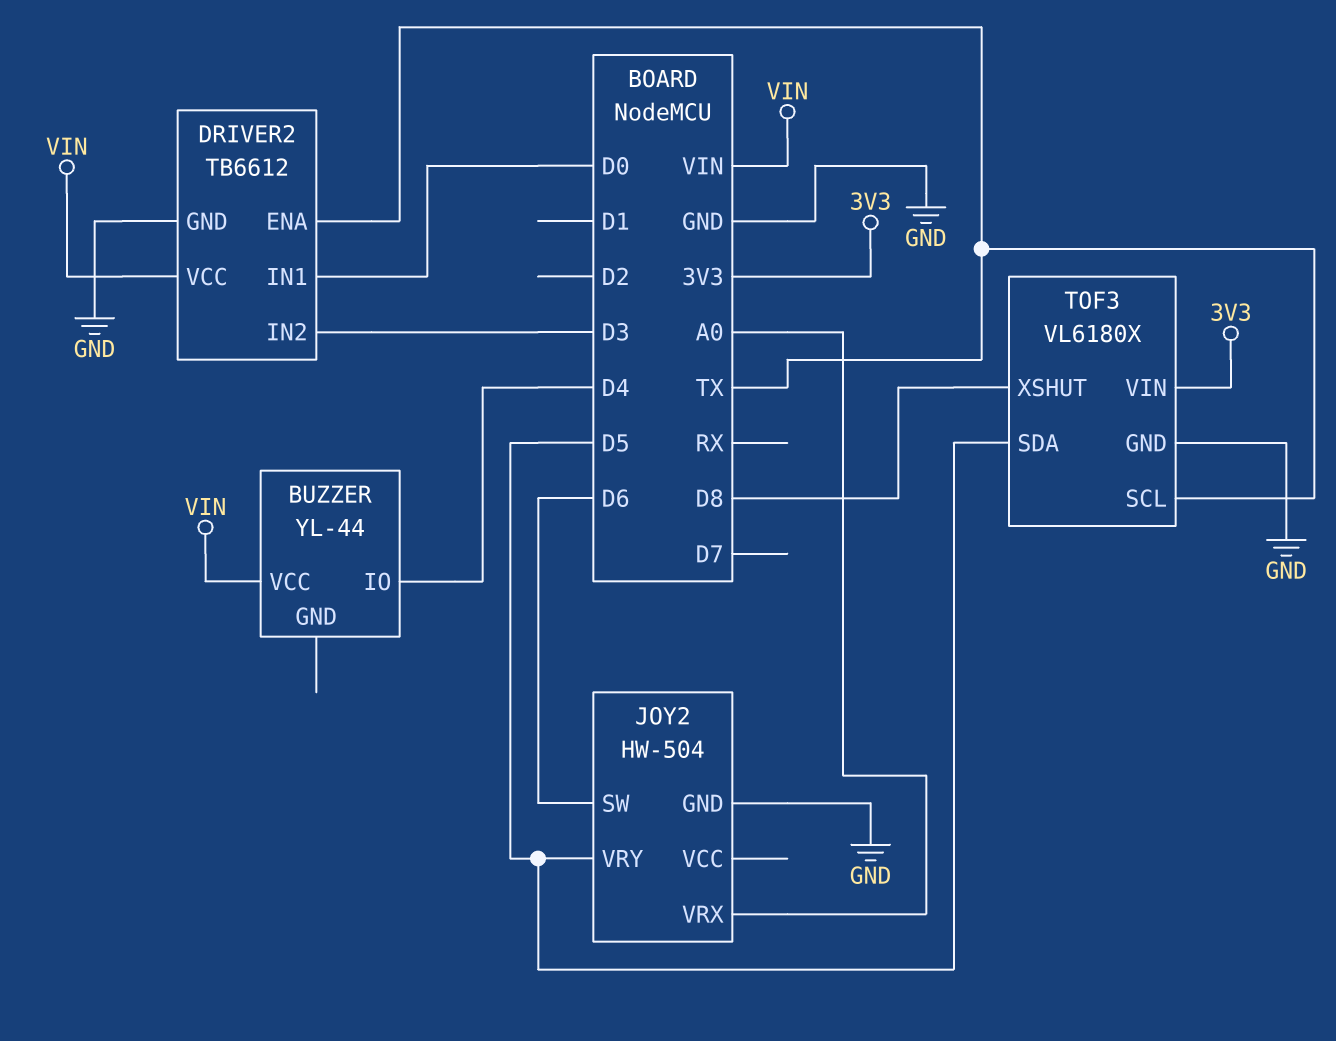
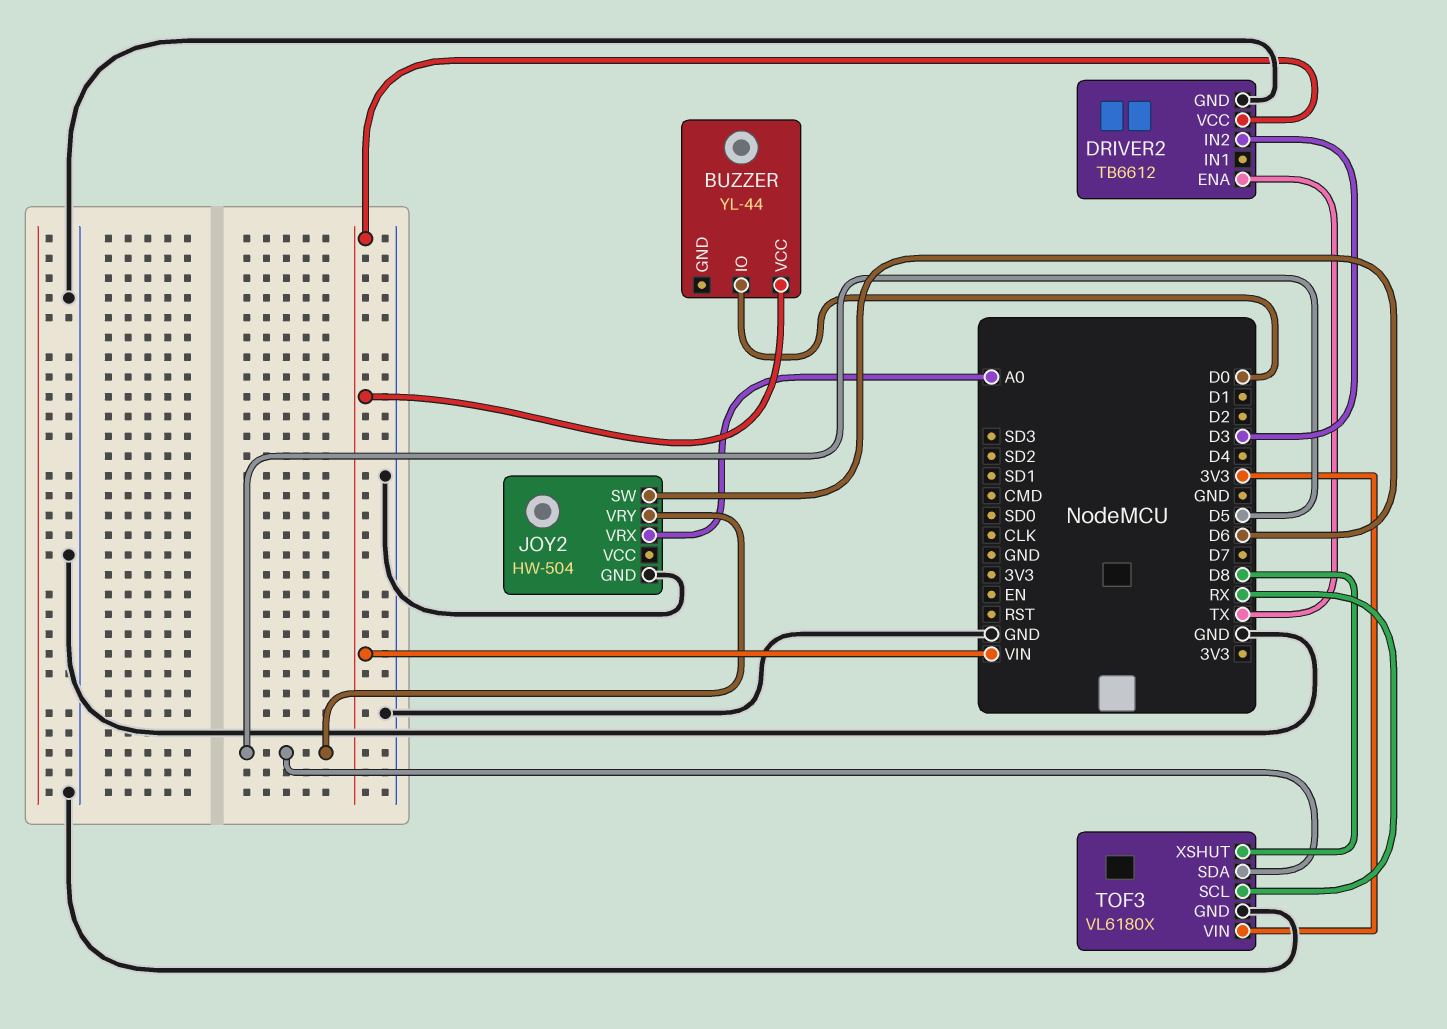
BUZZER pin IO: D4 -> D0
DRIVER2 pin IN1: D0 -> none
TOF3 pin SCL: TX -> RX

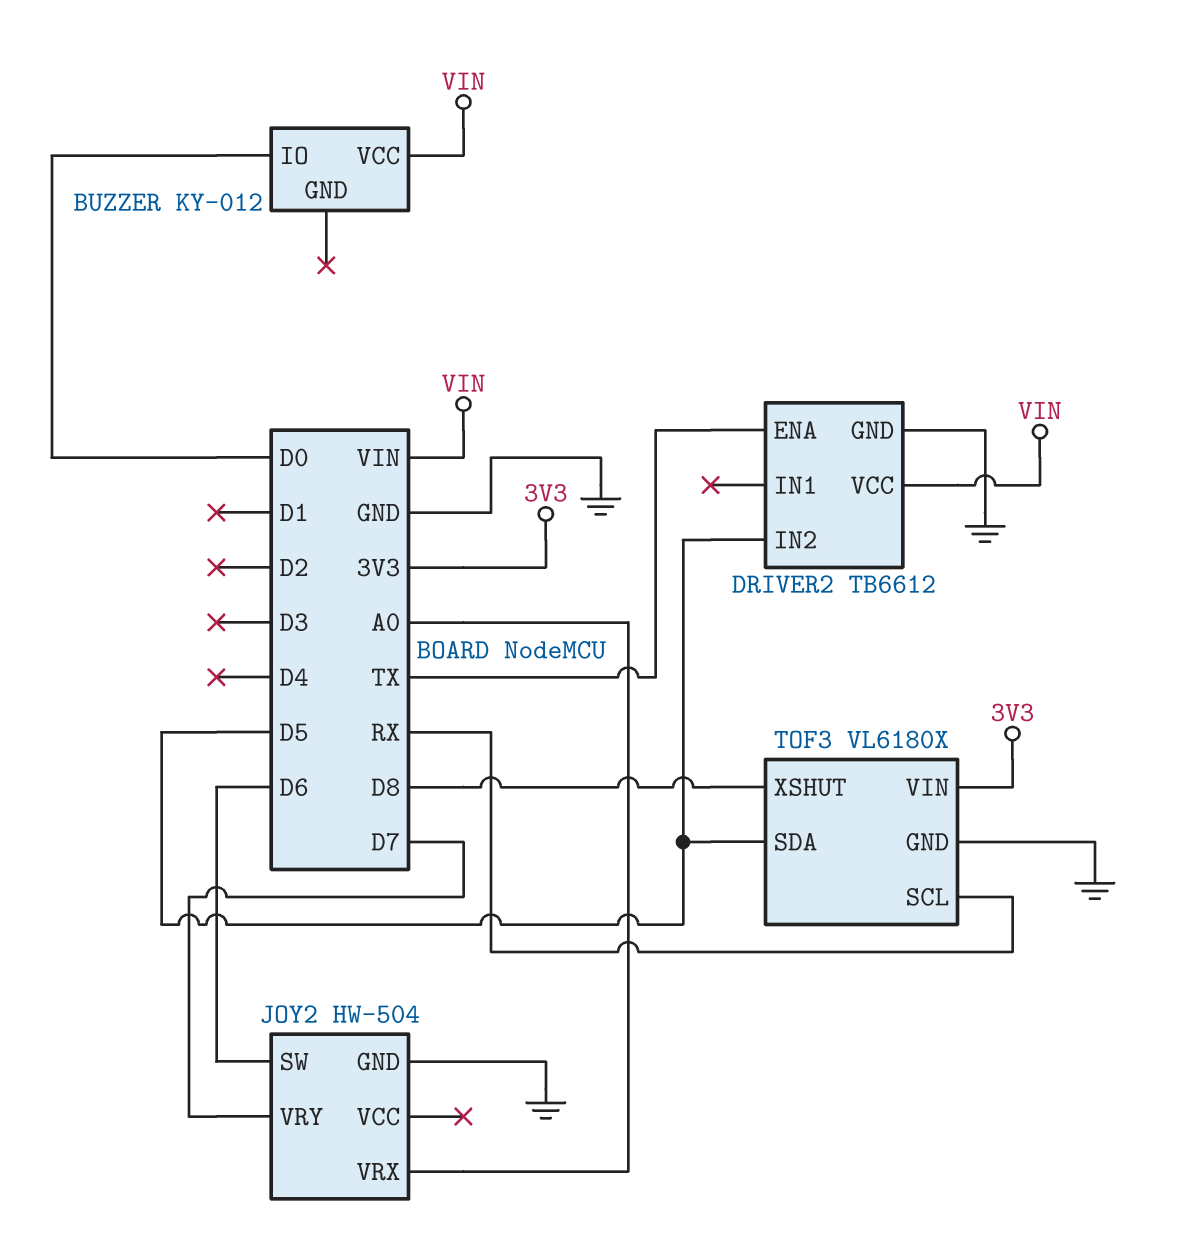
BUZZER: YL-44 -> KY-012
DRIVER2 pin IN2: D3 -> D5
JOY2 pin VRY: D5 -> D7

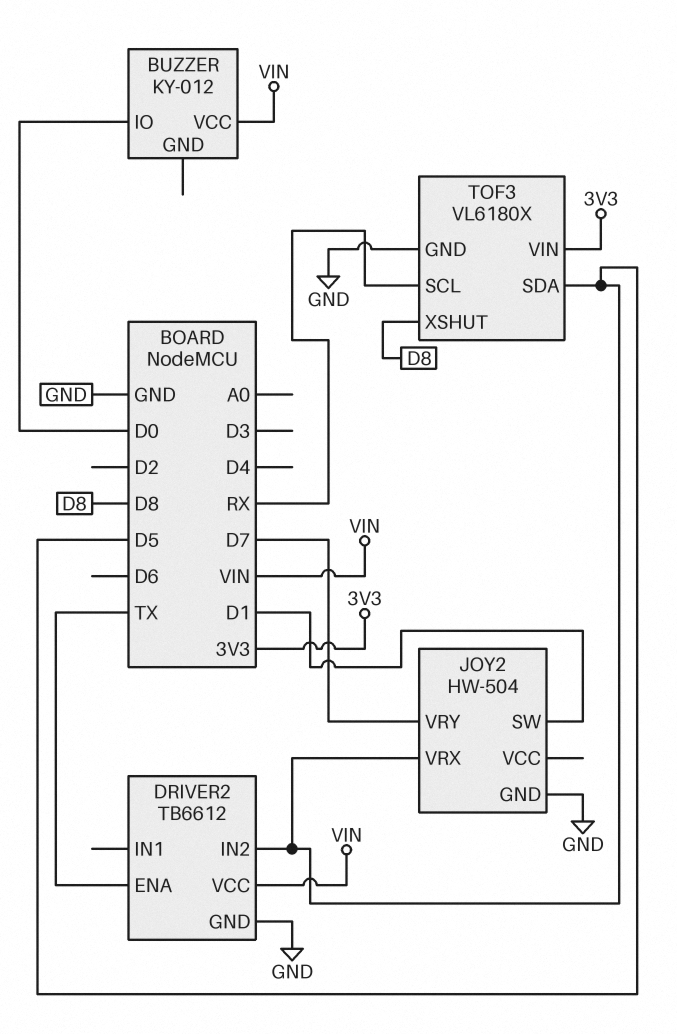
JOY2 pin SW: D6 -> D1
JOY2 pin VRX: A0 -> D5

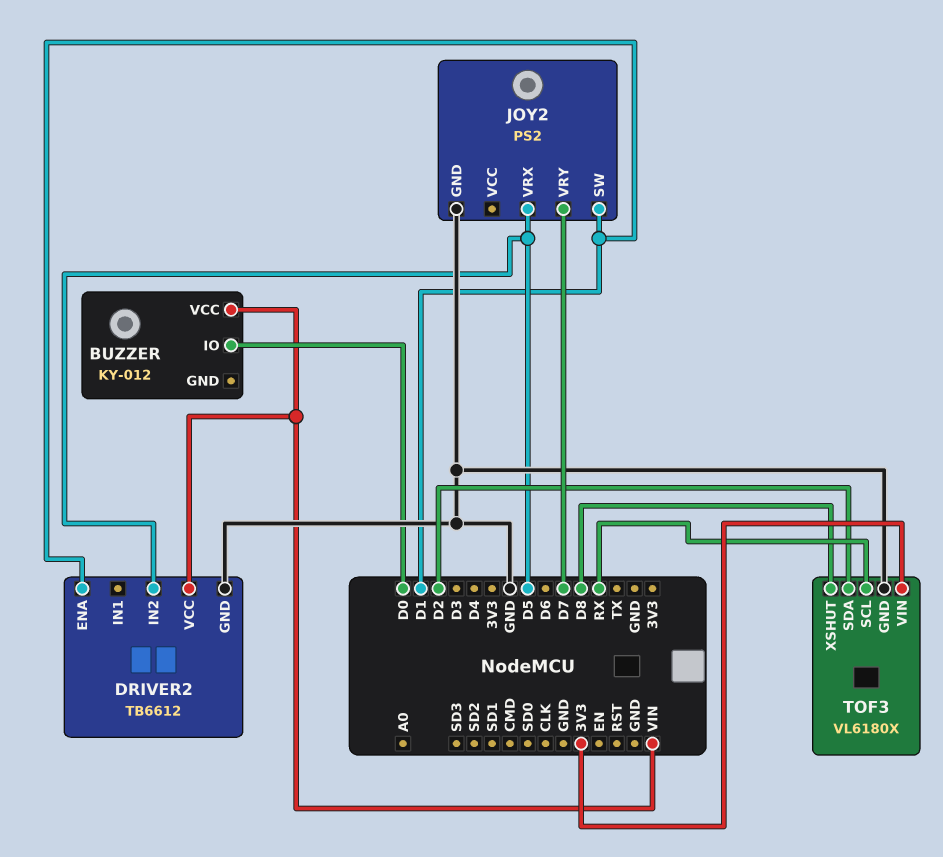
DRIVER2 pin ENA: TX -> D1
JOY2: HW-504 -> PS2
TOF3 pin SDA: D5 -> D2

